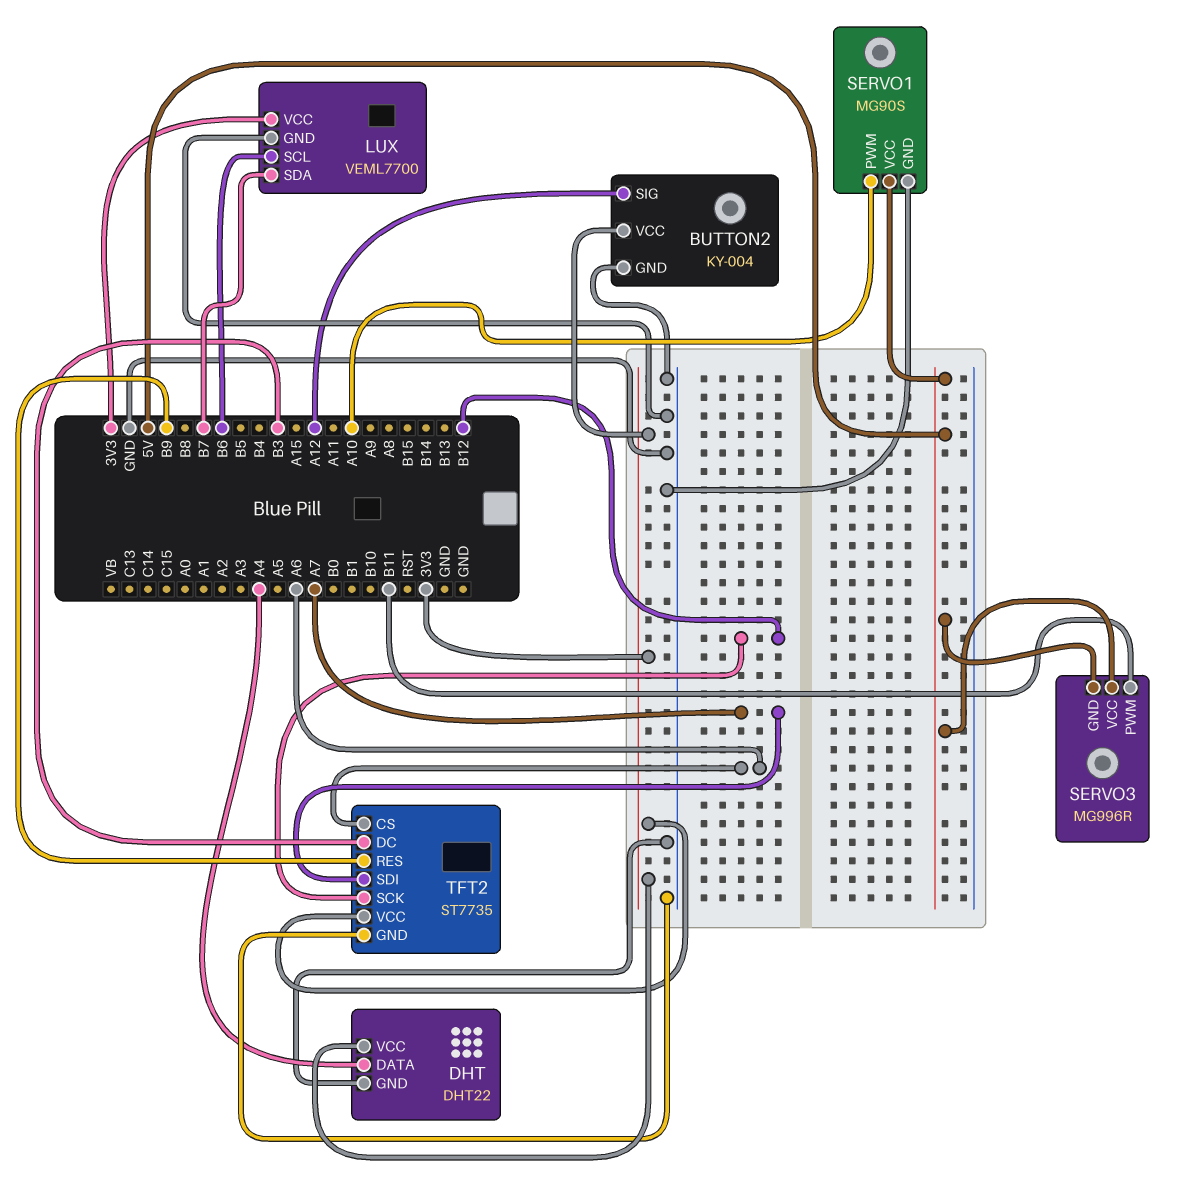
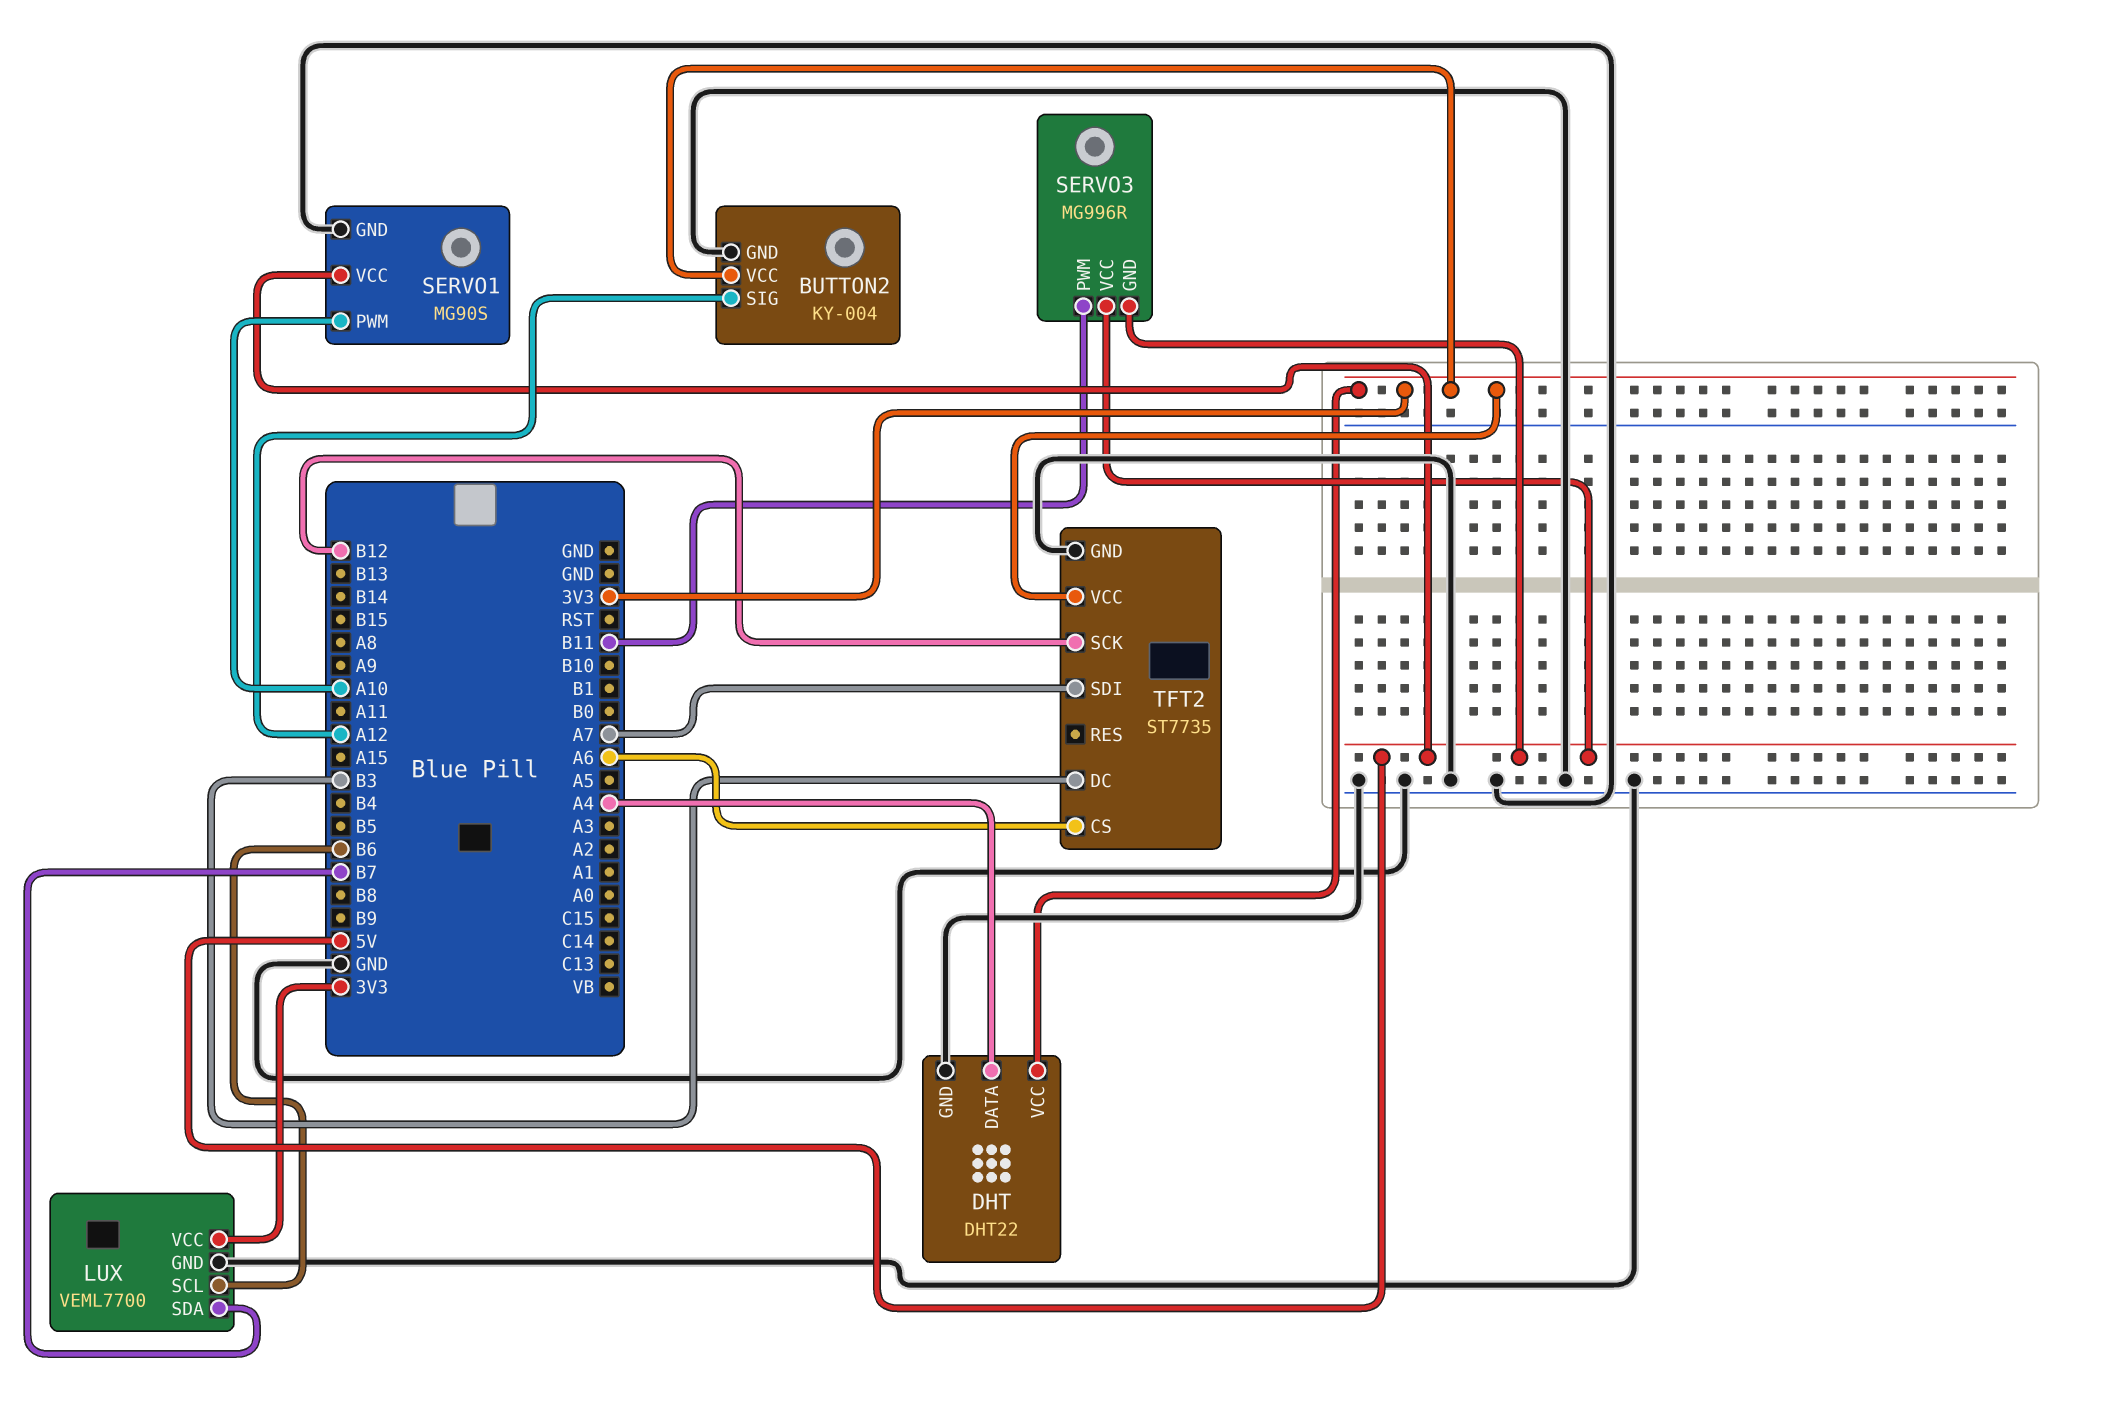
TFT2 pin RES: B9 -> none

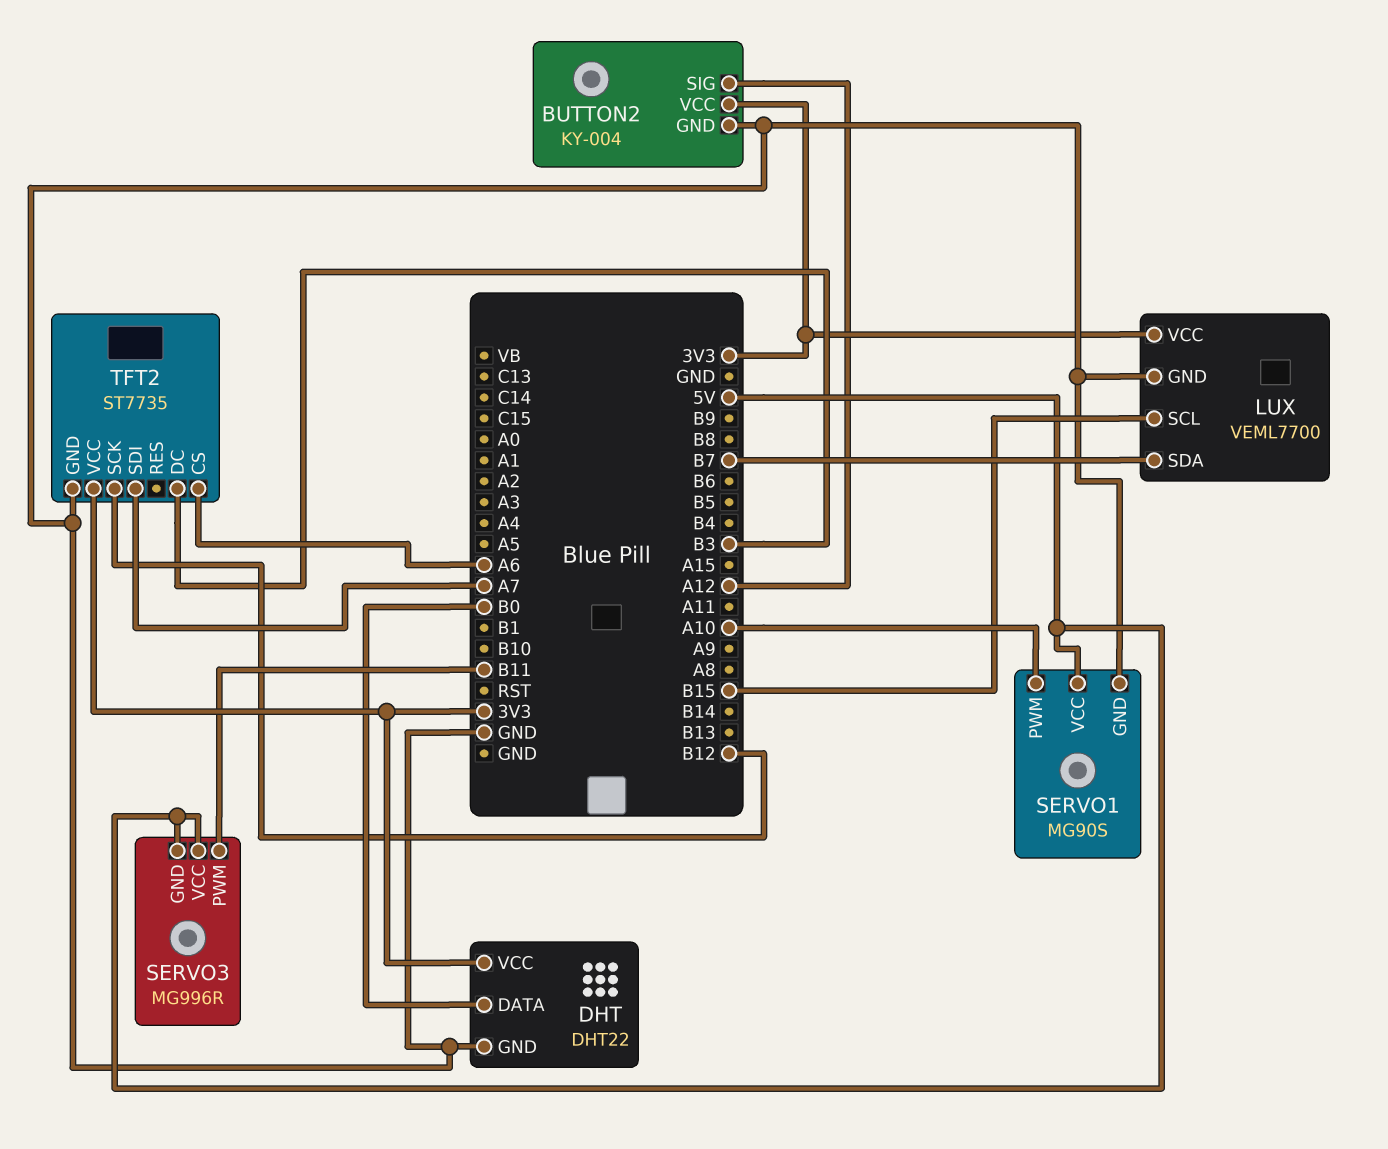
DHT pin DATA: A4 -> B0
LUX pin SCL: B6 -> B15

